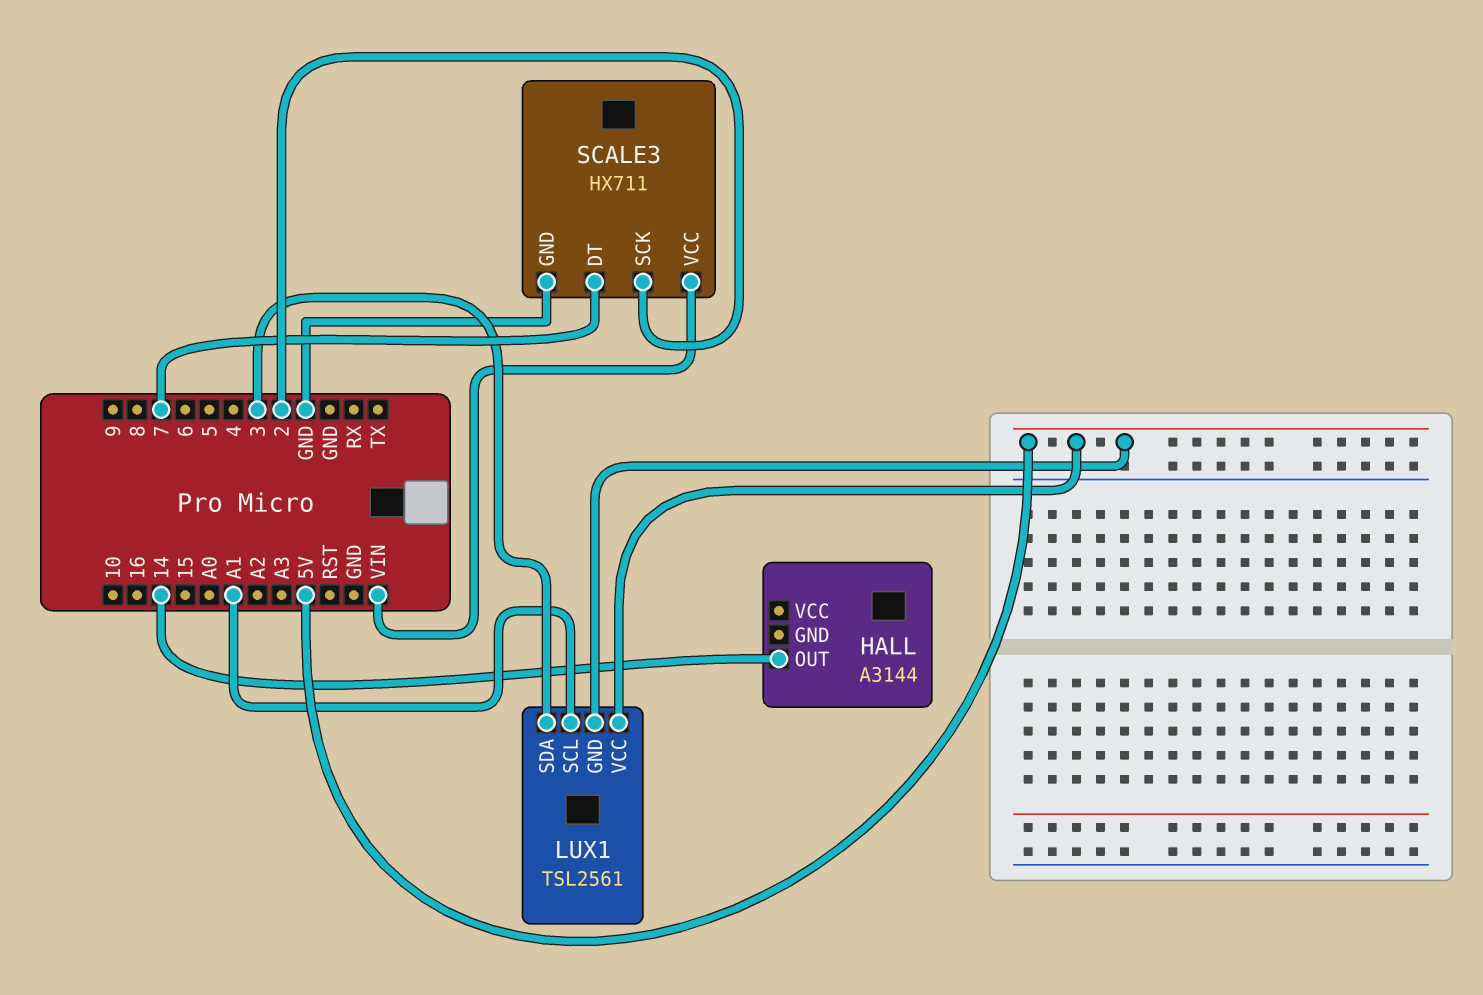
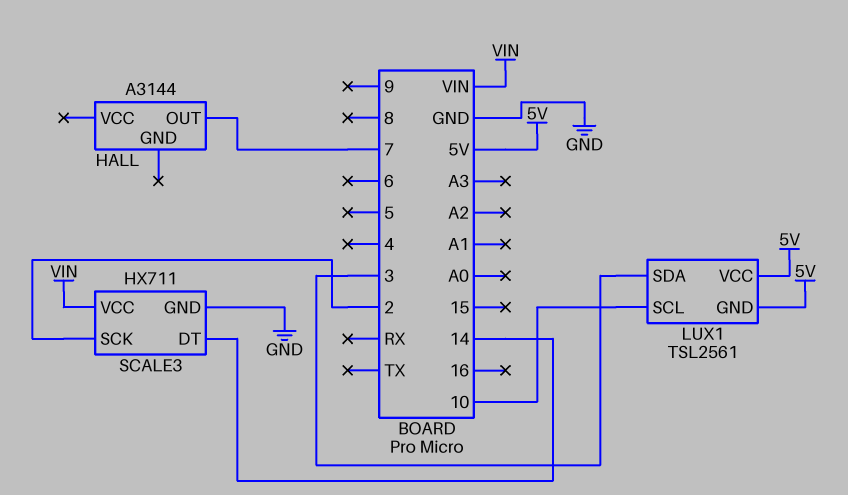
HALL pin OUT: 14 -> 7
LUX1 pin SCL: A1 -> 10
SCALE3 pin DT: 7 -> 14

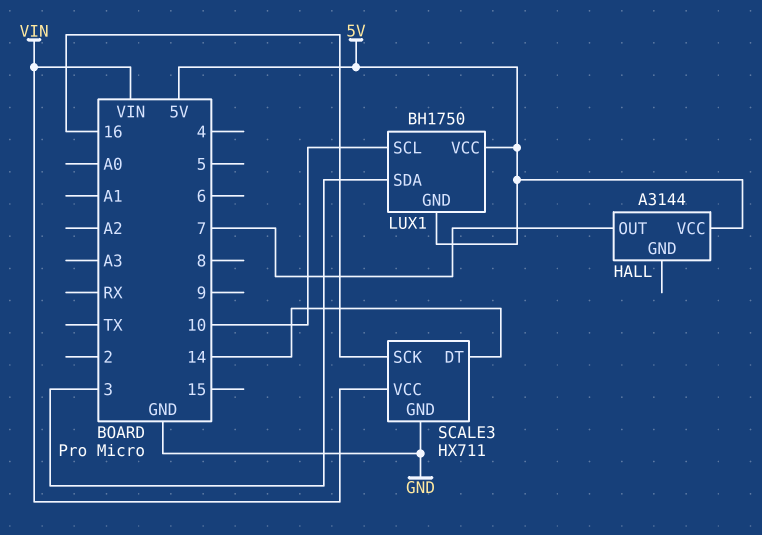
HALL pin VCC: none -> 5V
LUX1: TSL2561 -> BH1750
SCALE3 pin SCK: 2 -> 16

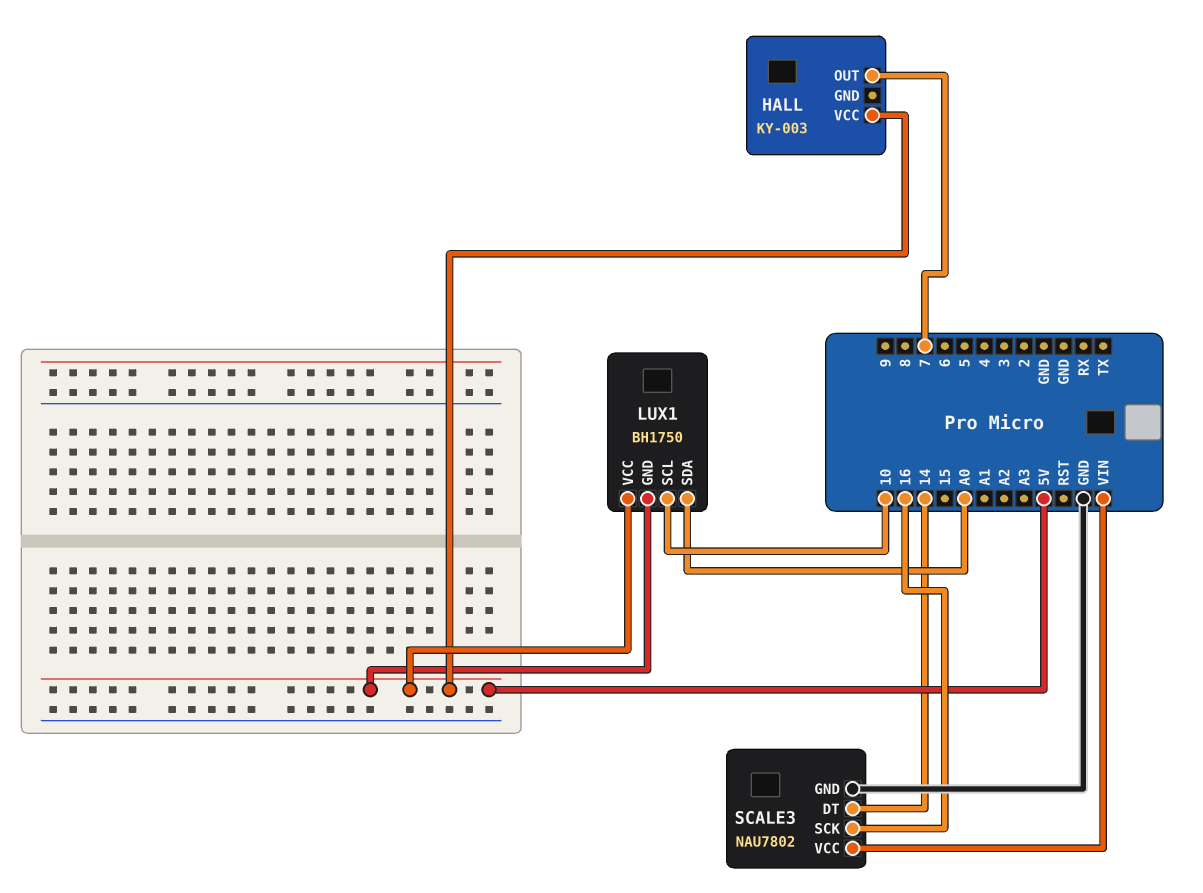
HALL: A3144 -> KY-003
LUX1 pin SDA: 3 -> A0
SCALE3: HX711 -> NAU7802

